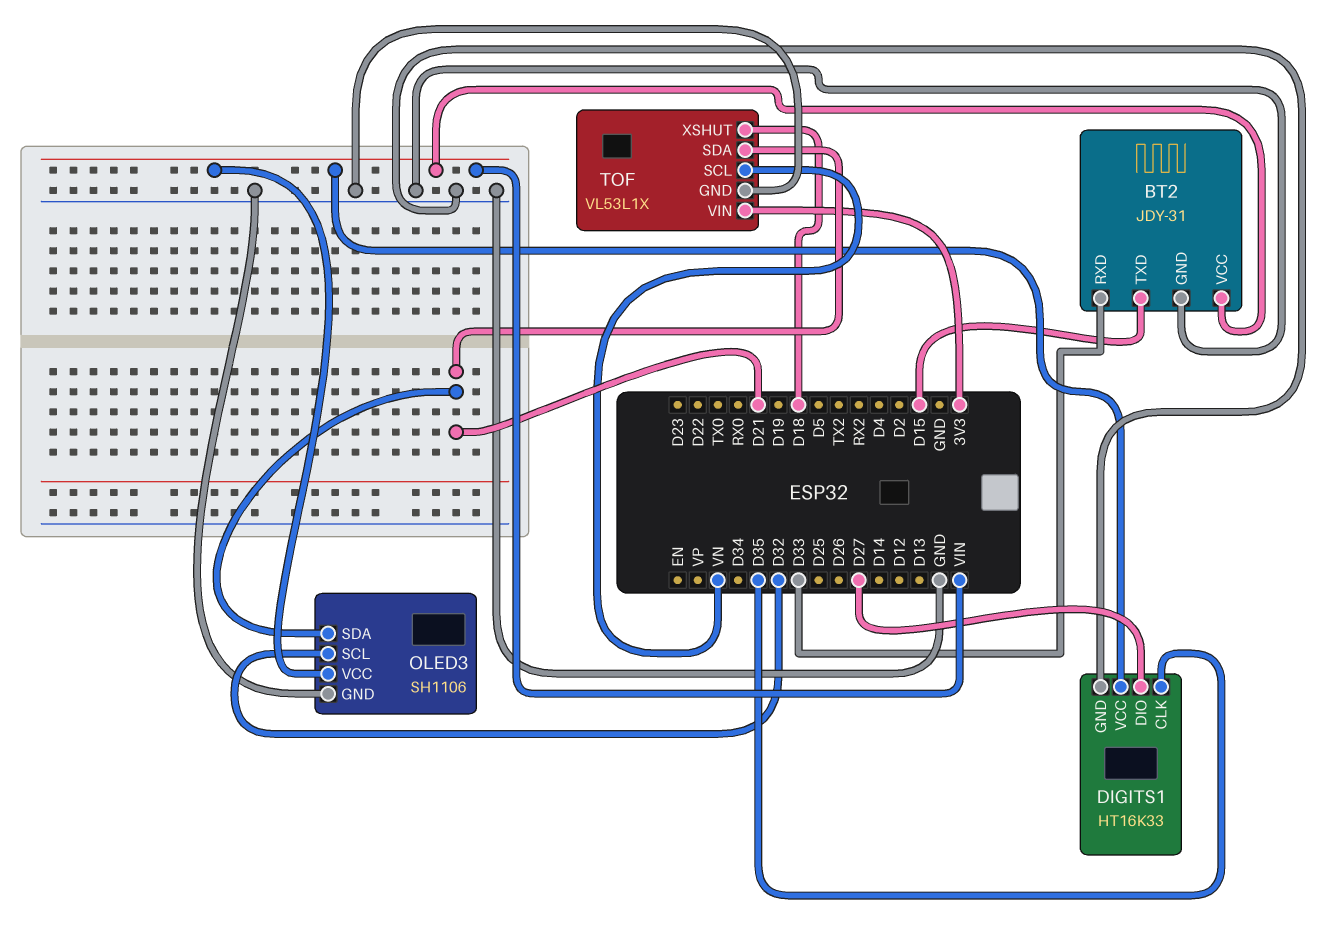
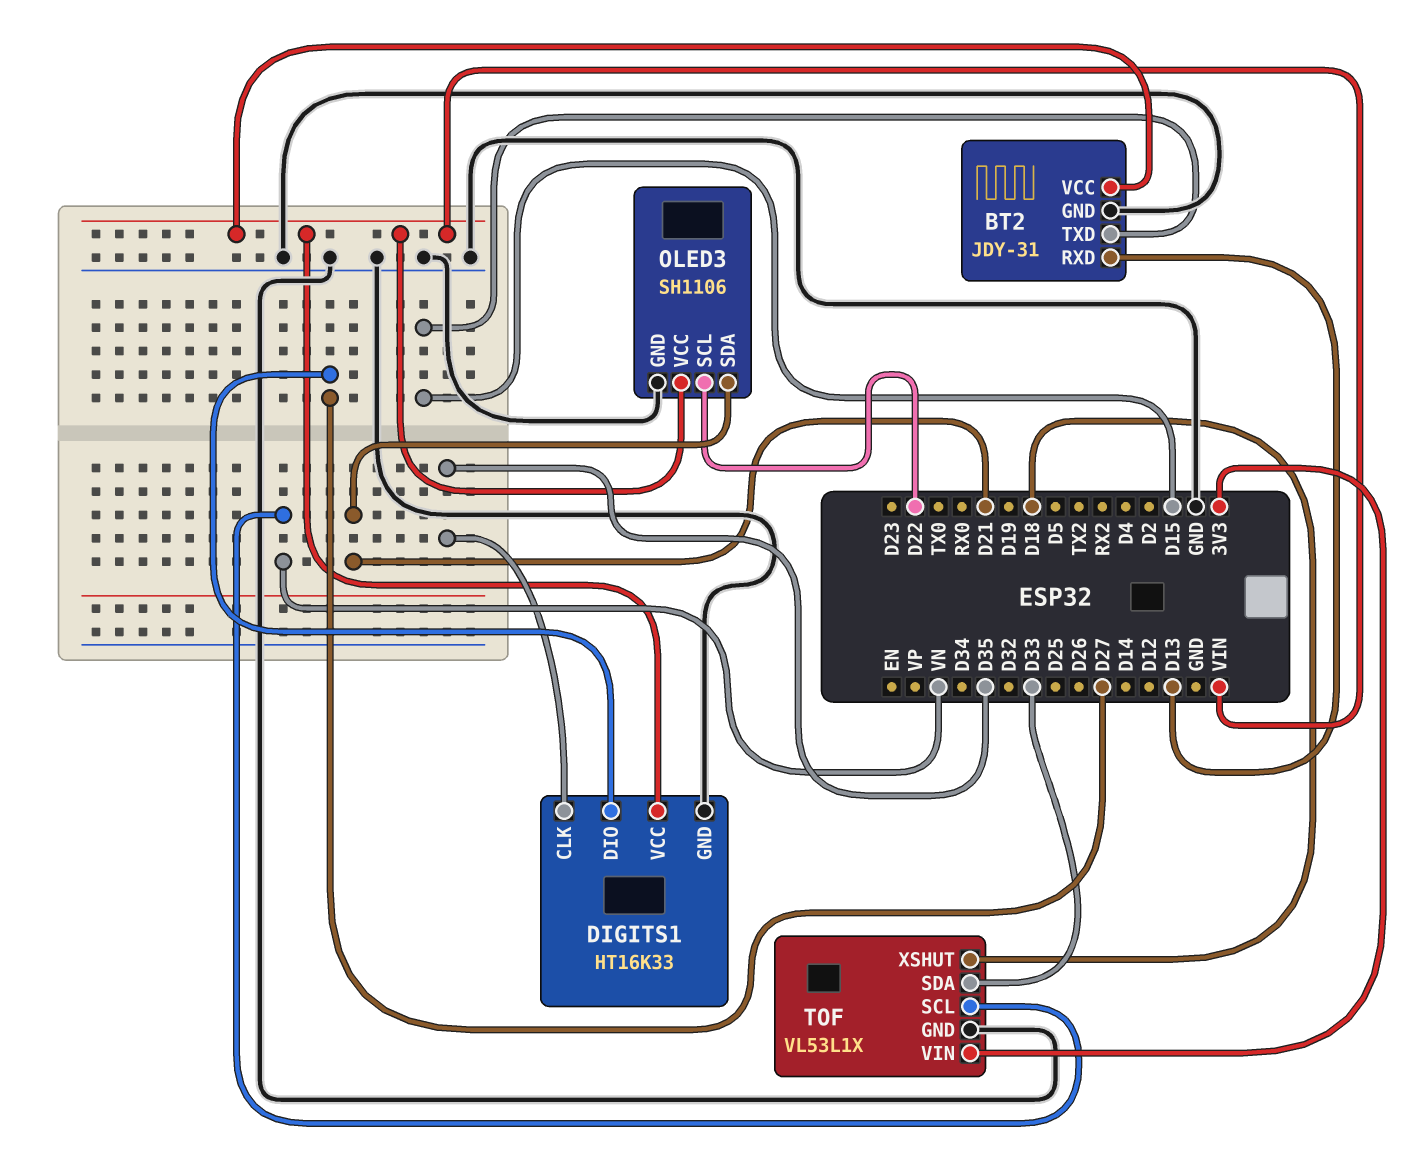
BT2 pin RXD: D33 -> D13
OLED3 pin SCL: D32 -> D22
TOF pin SDA: D21 -> D33

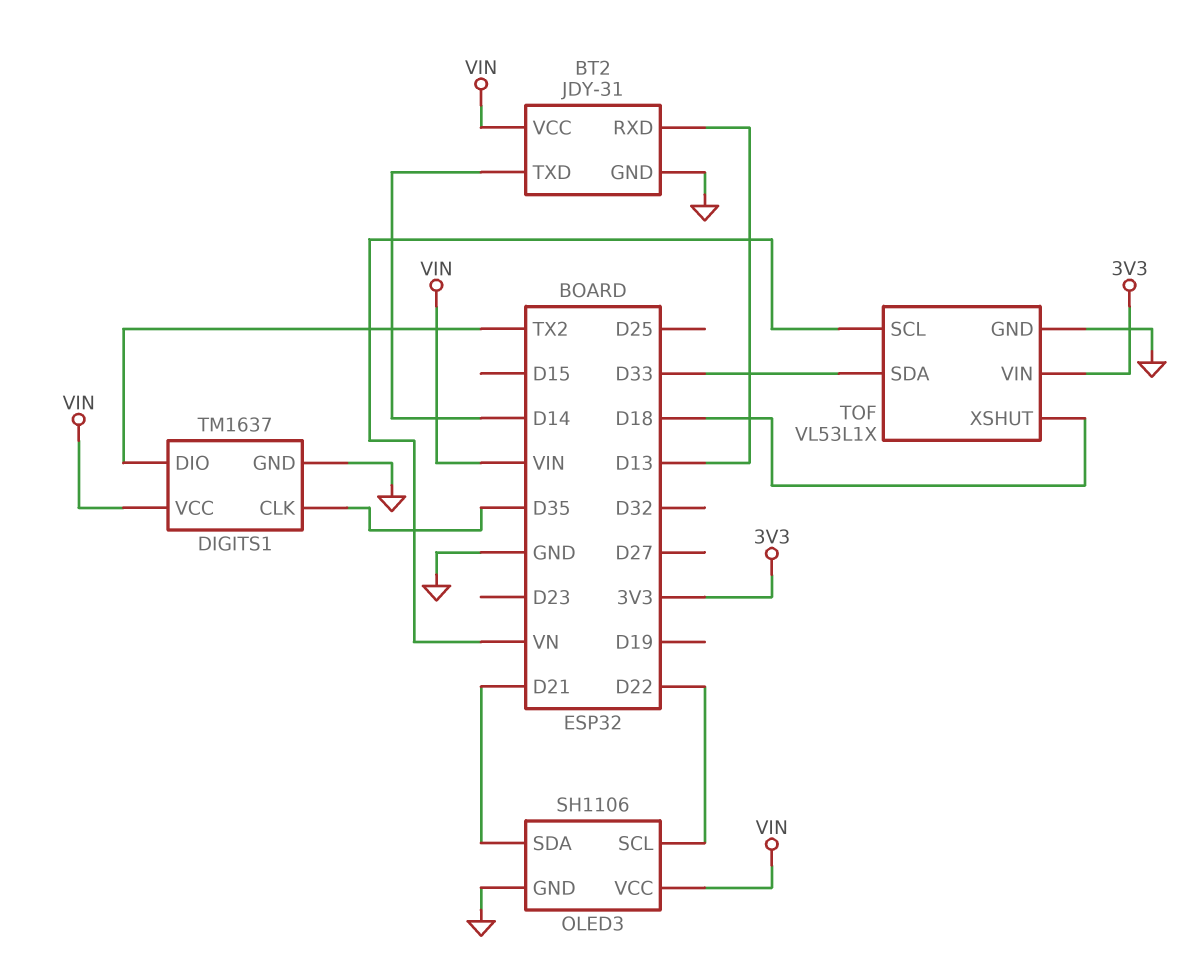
BT2 pin TXD: D15 -> D14
DIGITS1: HT16K33 -> TM1637
DIGITS1 pin DIO: D27 -> TX2

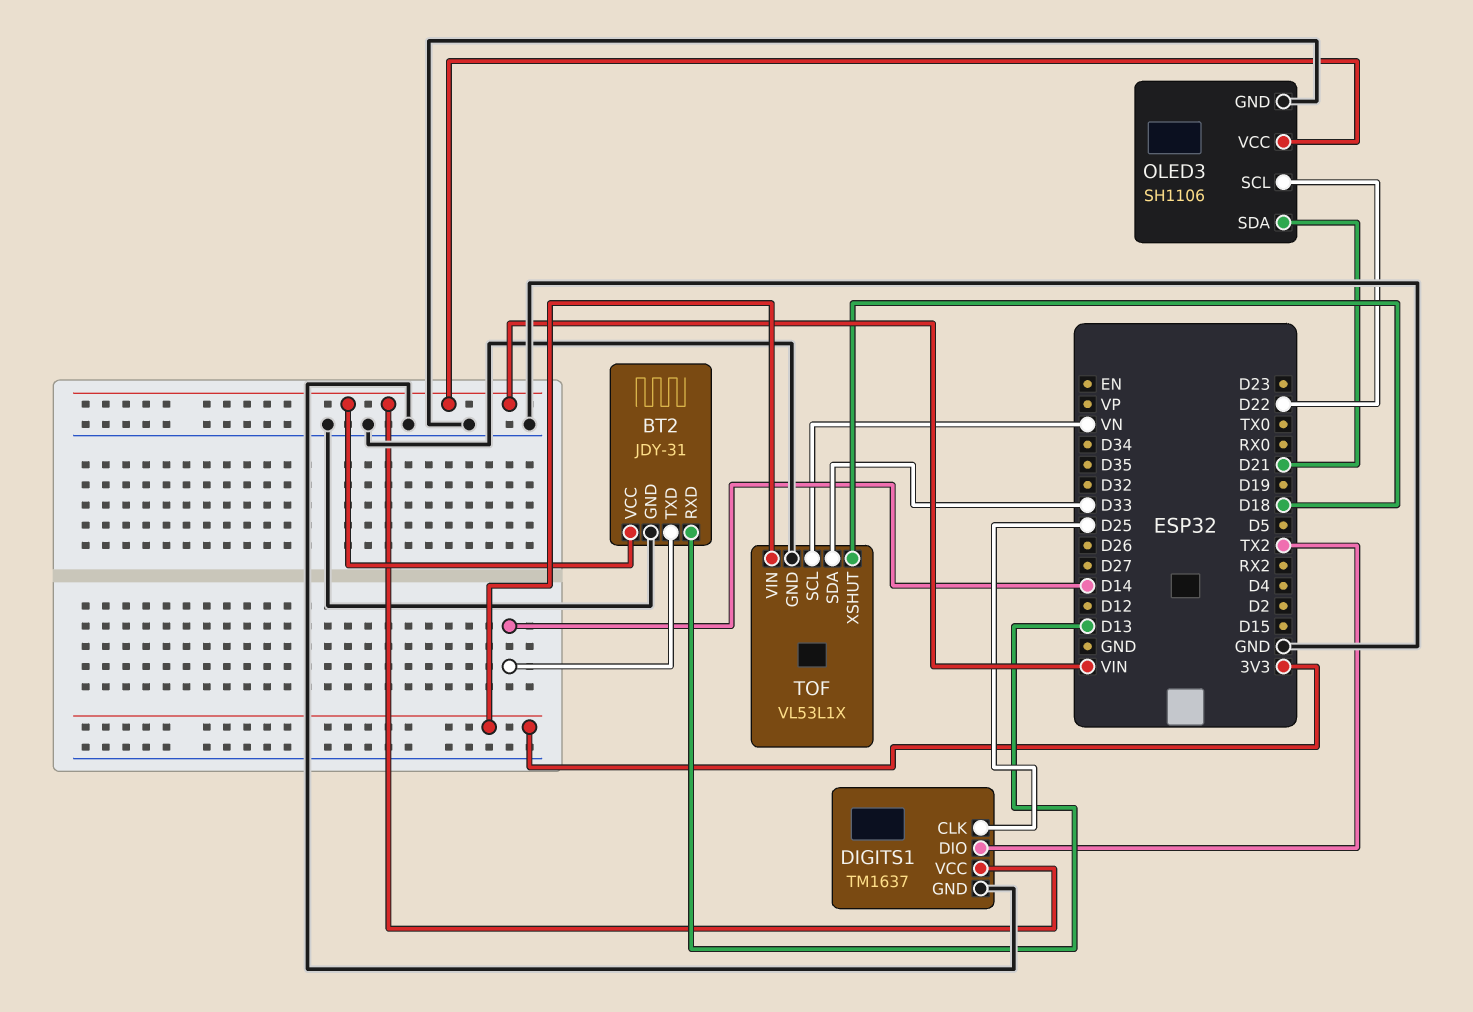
DIGITS1 pin CLK: D35 -> D25

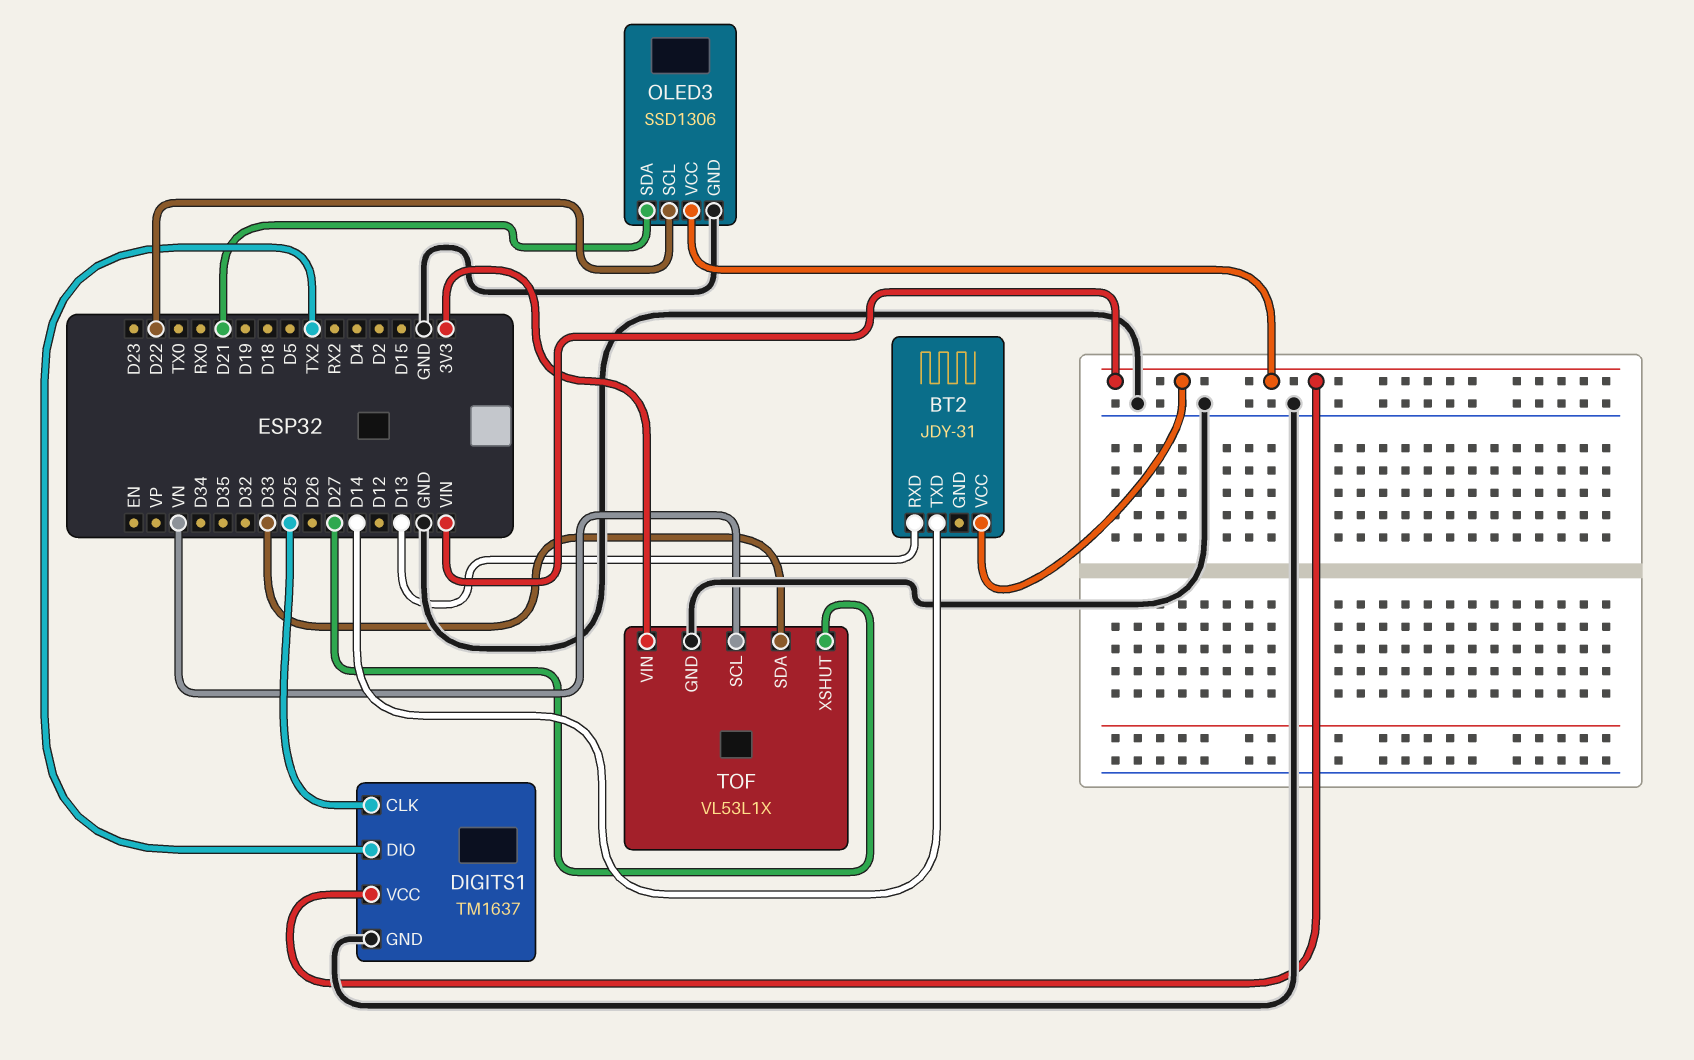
BT2 pin GND: GND -> none
OLED3: SH1106 -> SSD1306
TOF pin XSHUT: D18 -> D27

